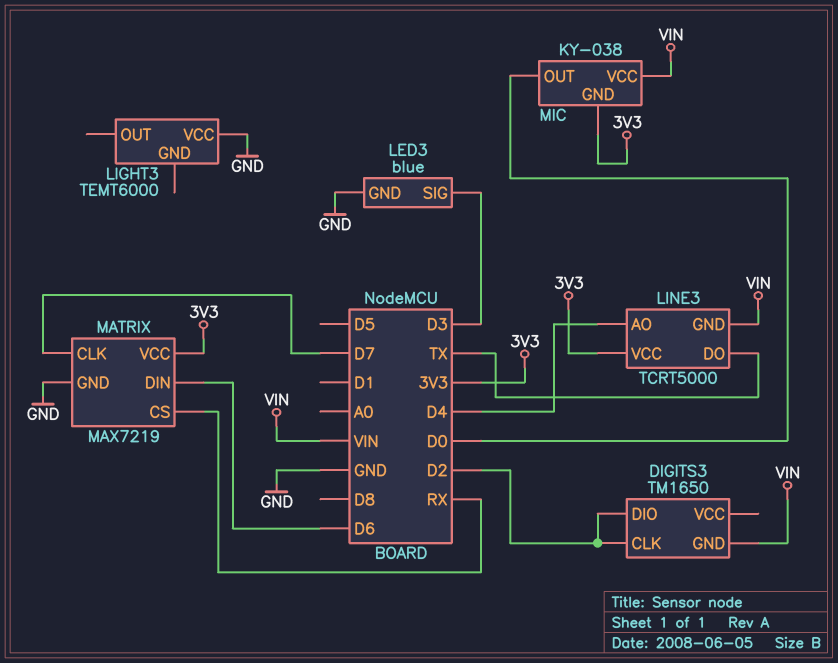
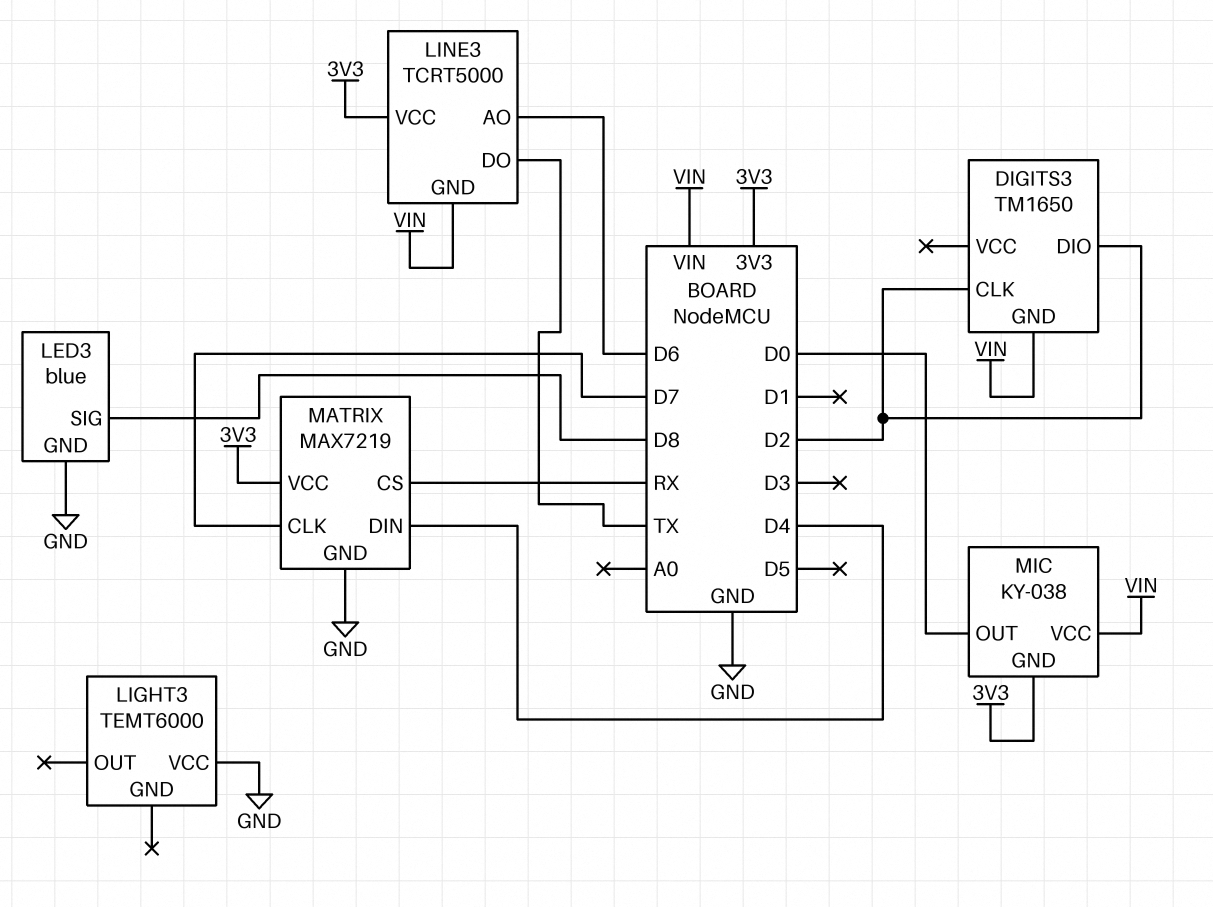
LED3 pin SIG: D3 -> D8
LINE3 pin AO: D4 -> D6
MATRIX pin DIN: D6 -> D4

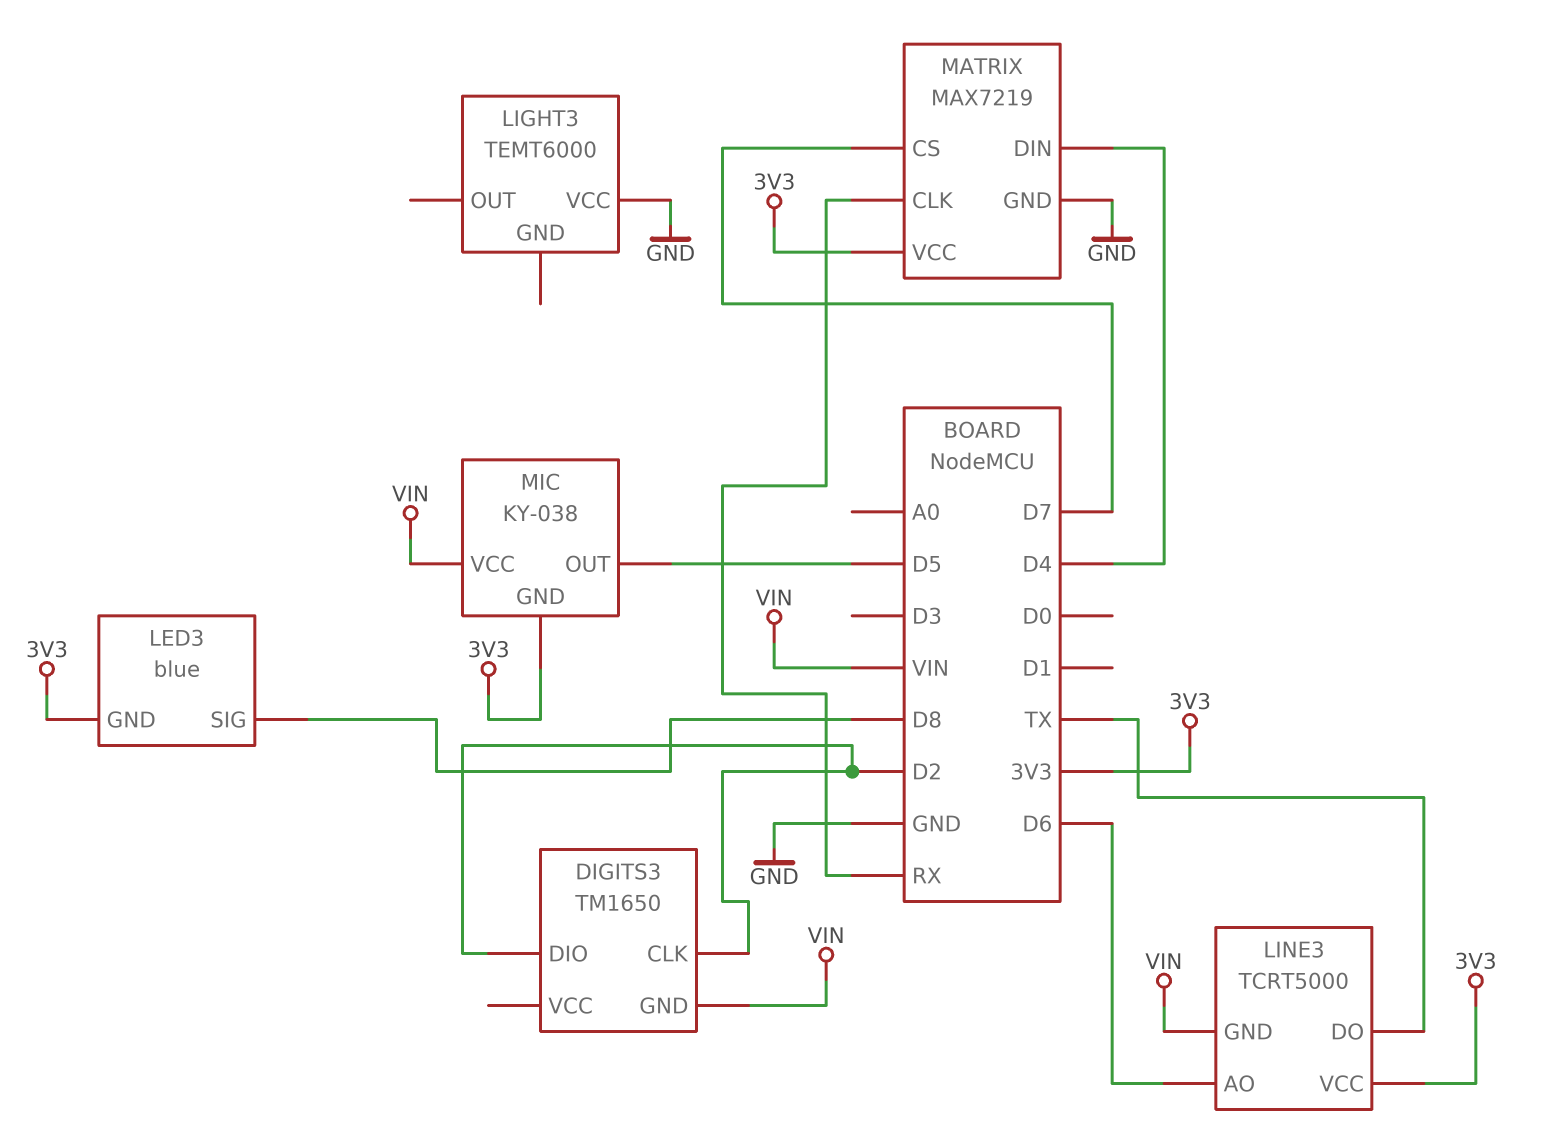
LED3 pin GND: GND -> 3V3
MATRIX pin CLK: D7 -> RX
MATRIX pin CS: RX -> D7
MIC pin OUT: D0 -> D5

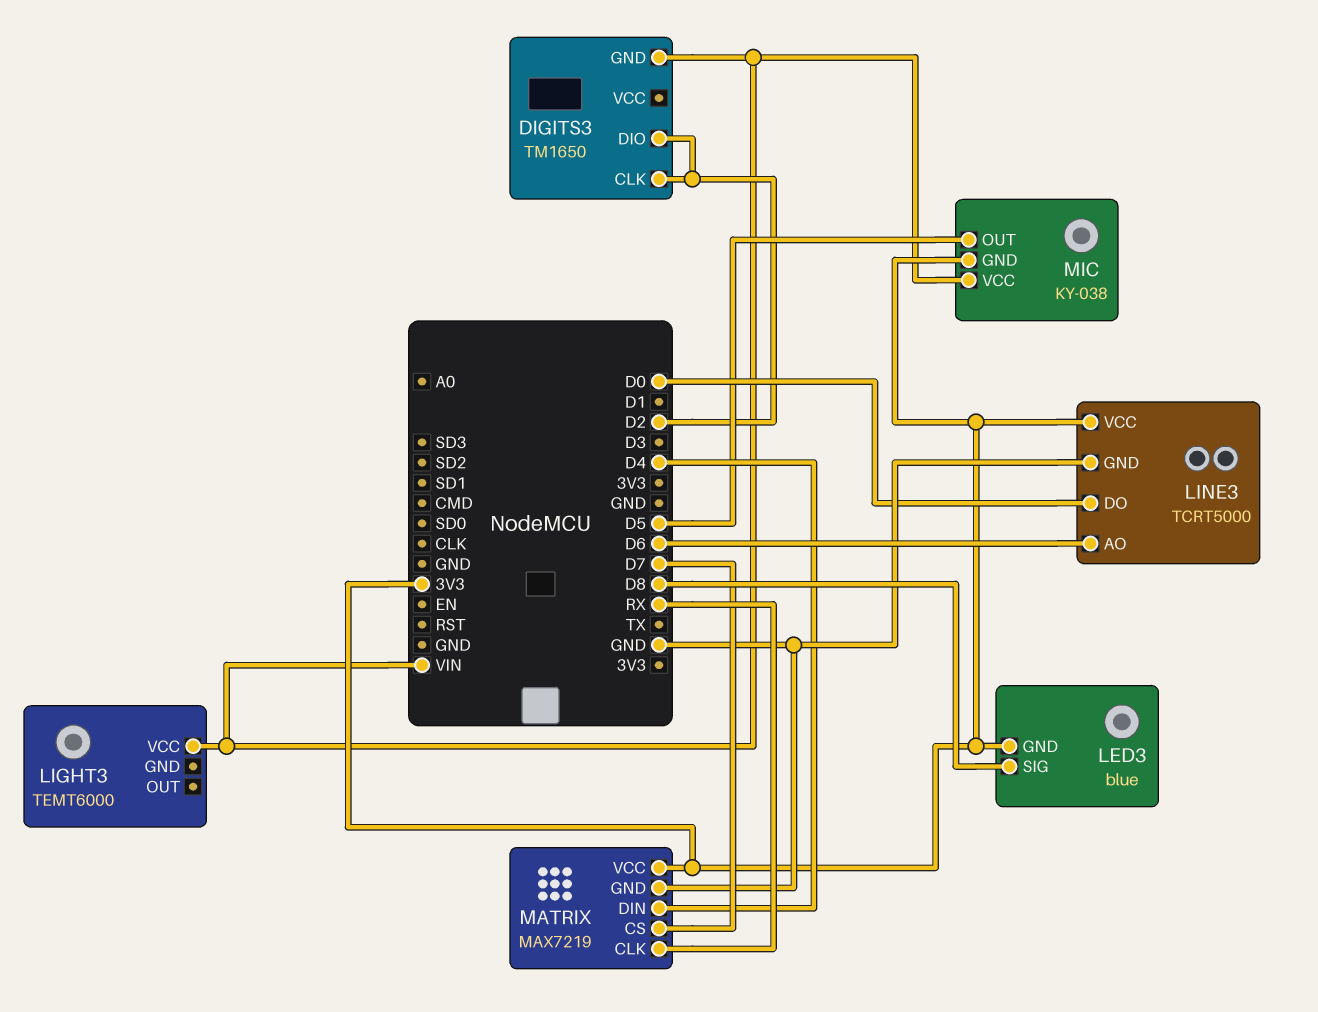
LIGHT3 pin VCC: GND -> VIN
LINE3 pin DO: TX -> D0
LINE3 pin GND: VIN -> GND

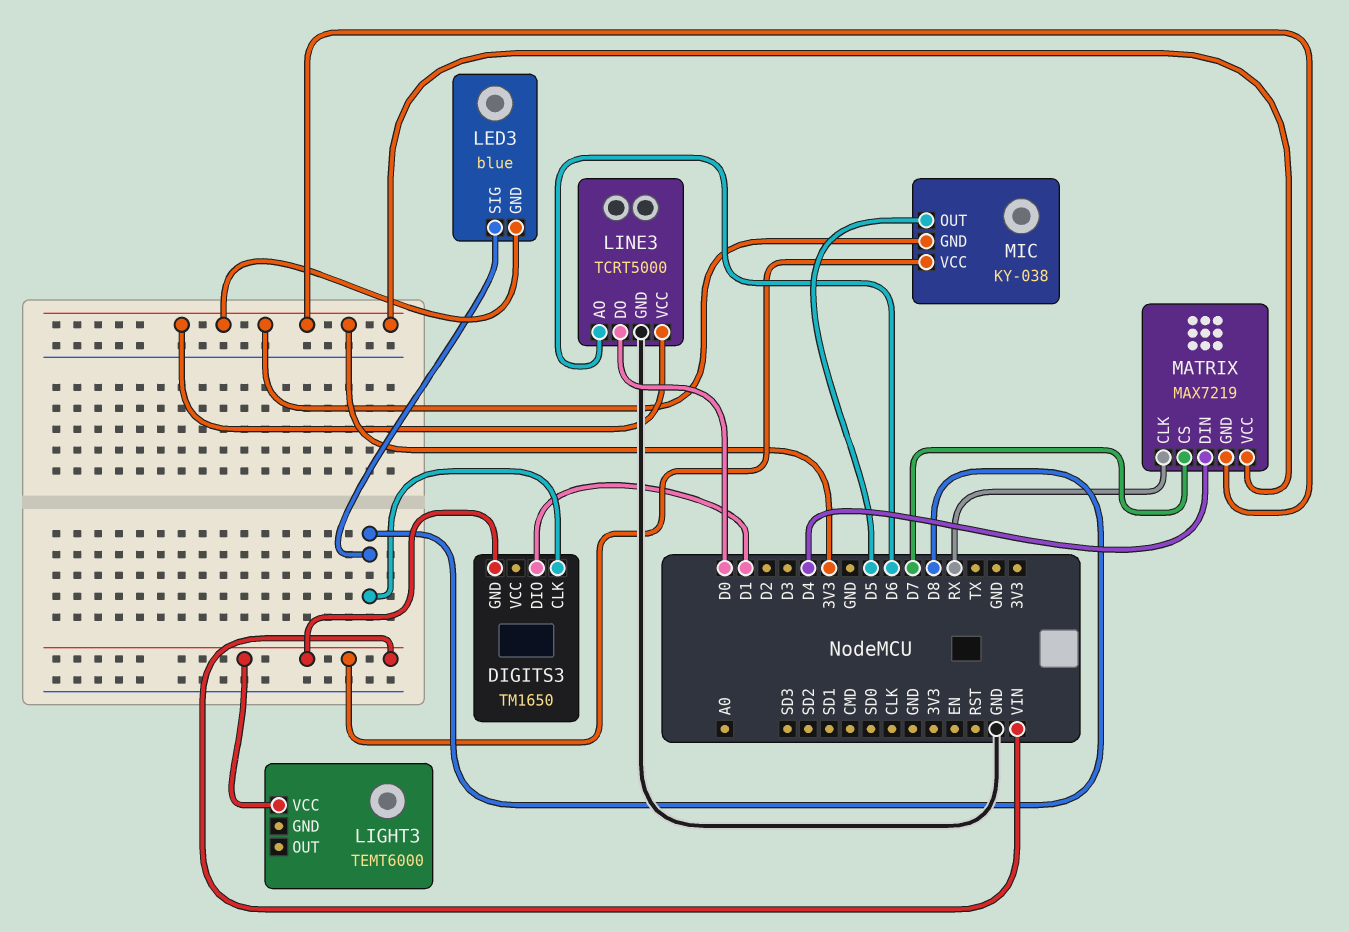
DIGITS3 pin CLK: D2 -> D8
DIGITS3 pin DIO: D2 -> D1
MATRIX pin GND: GND -> 3V3

